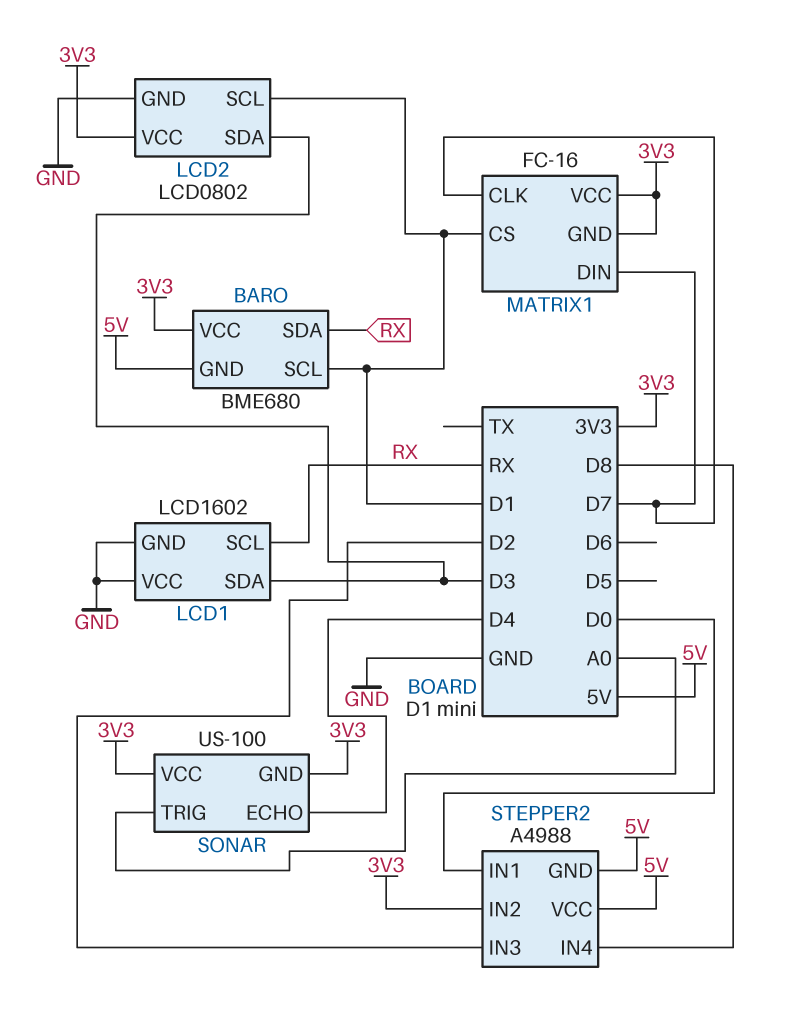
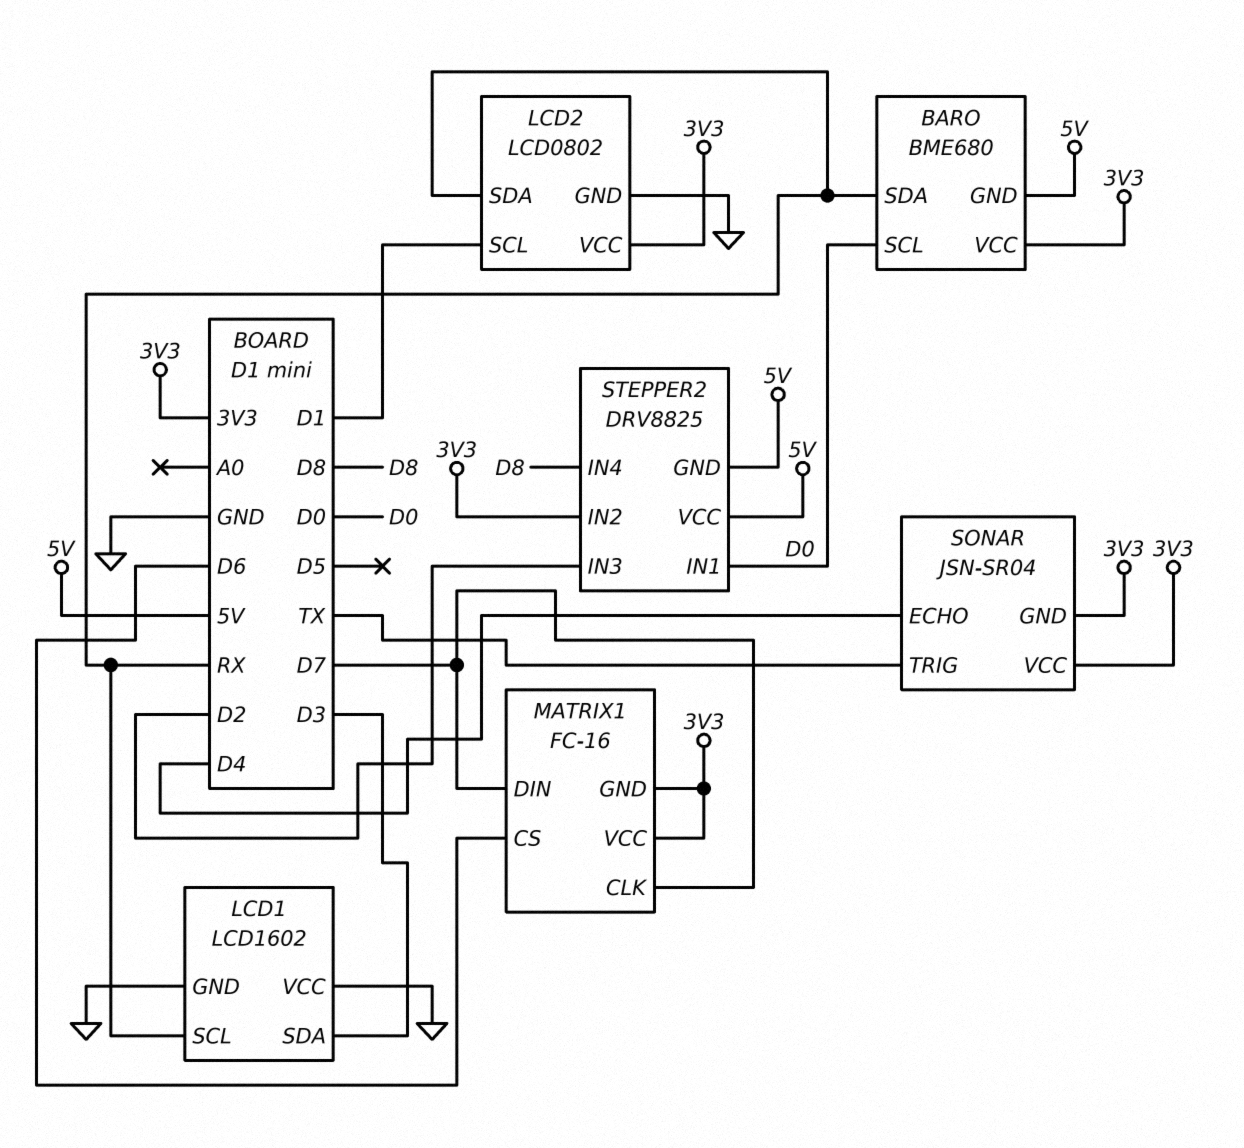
BARO pin SCL: D1 -> D0
LCD2 pin SDA: D3 -> RX
MATRIX1 pin CS: D1 -> D6
SONAR: US-100 -> JSN-SR04
SONAR pin TRIG: A0 -> TX
STEPPER2: A4988 -> DRV8825

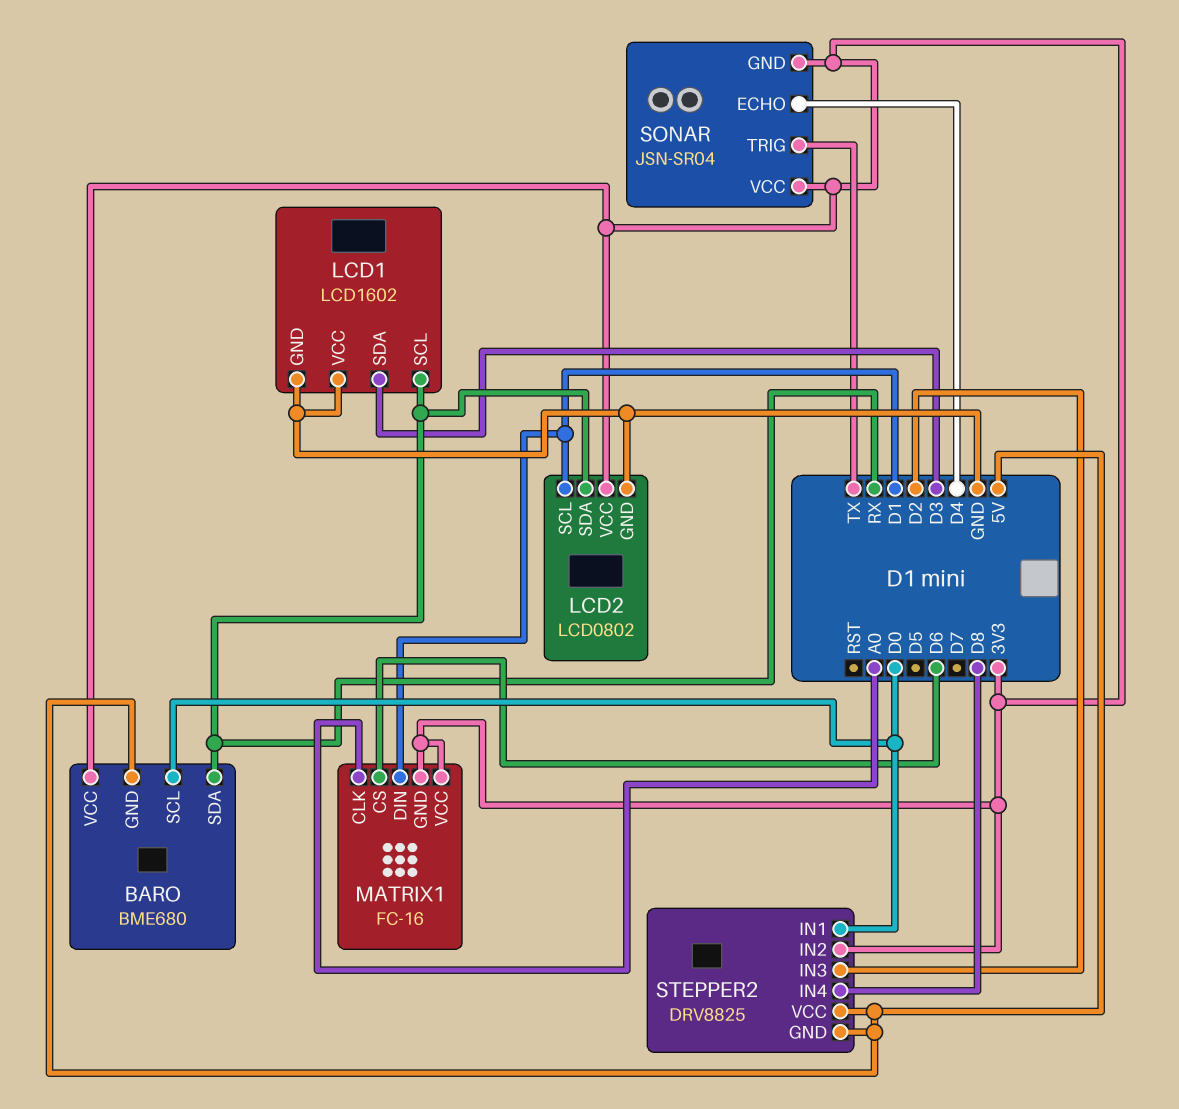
MATRIX1 pin CLK: D7 -> A0
MATRIX1 pin DIN: D7 -> D1

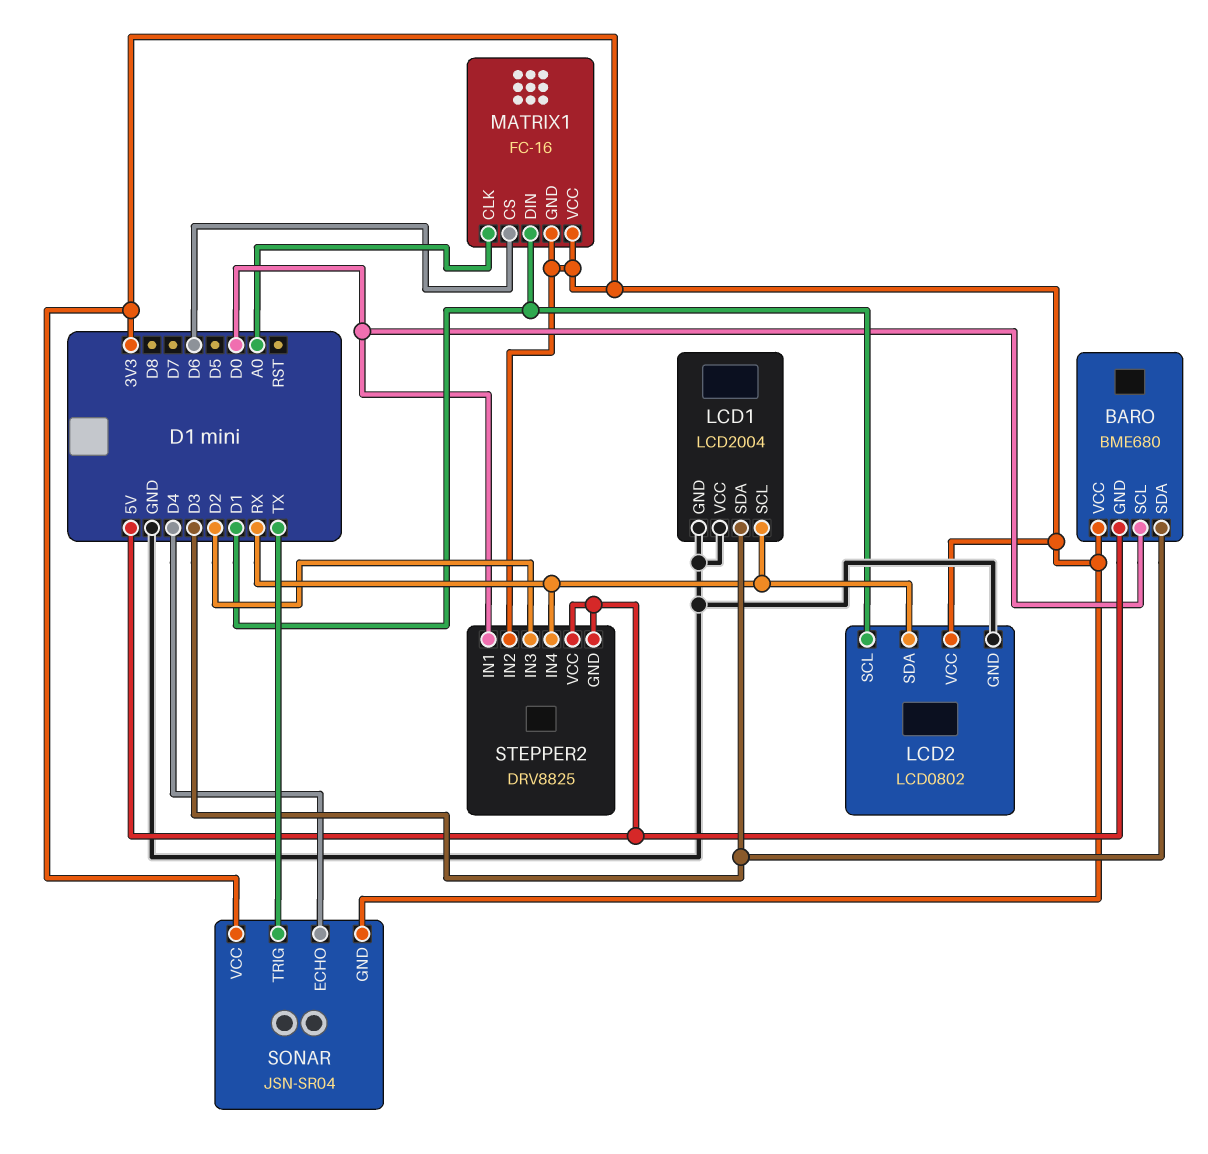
BARO pin SDA: RX -> D3
LCD1: LCD1602 -> LCD2004
STEPPER2 pin IN4: D8 -> RX

